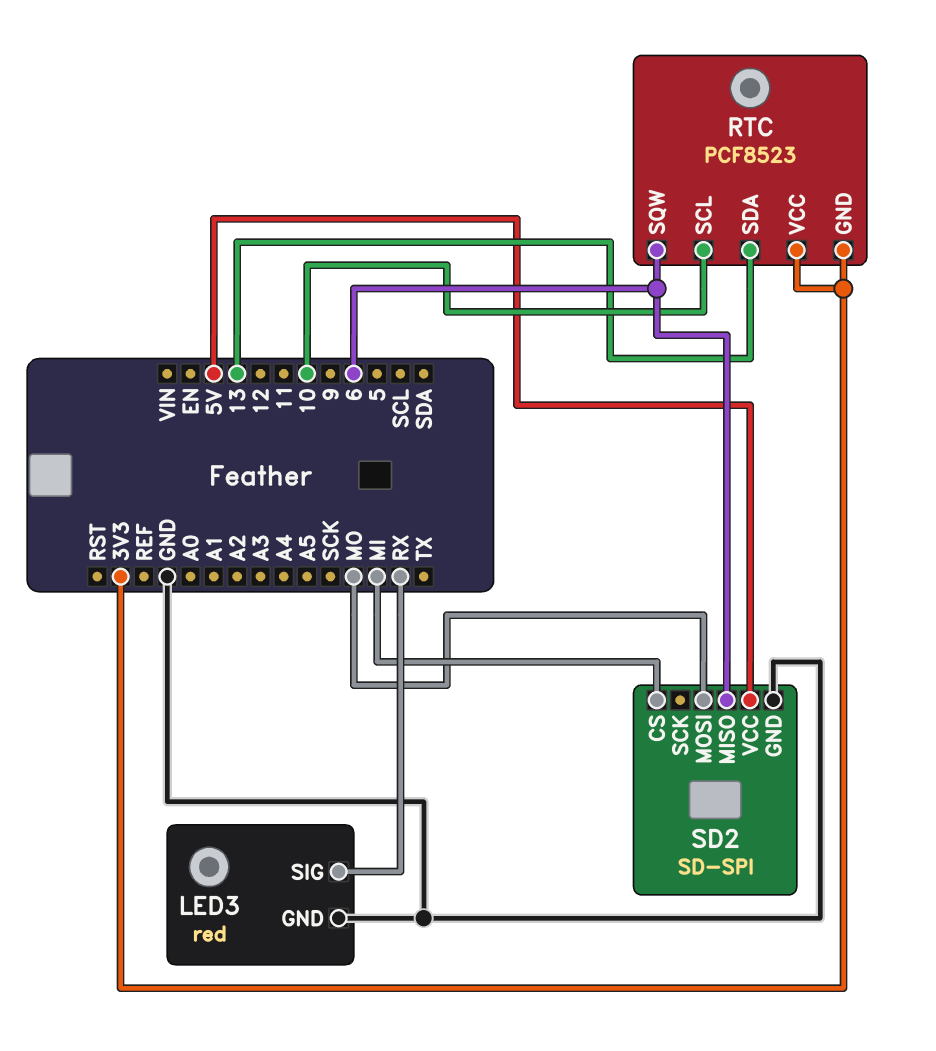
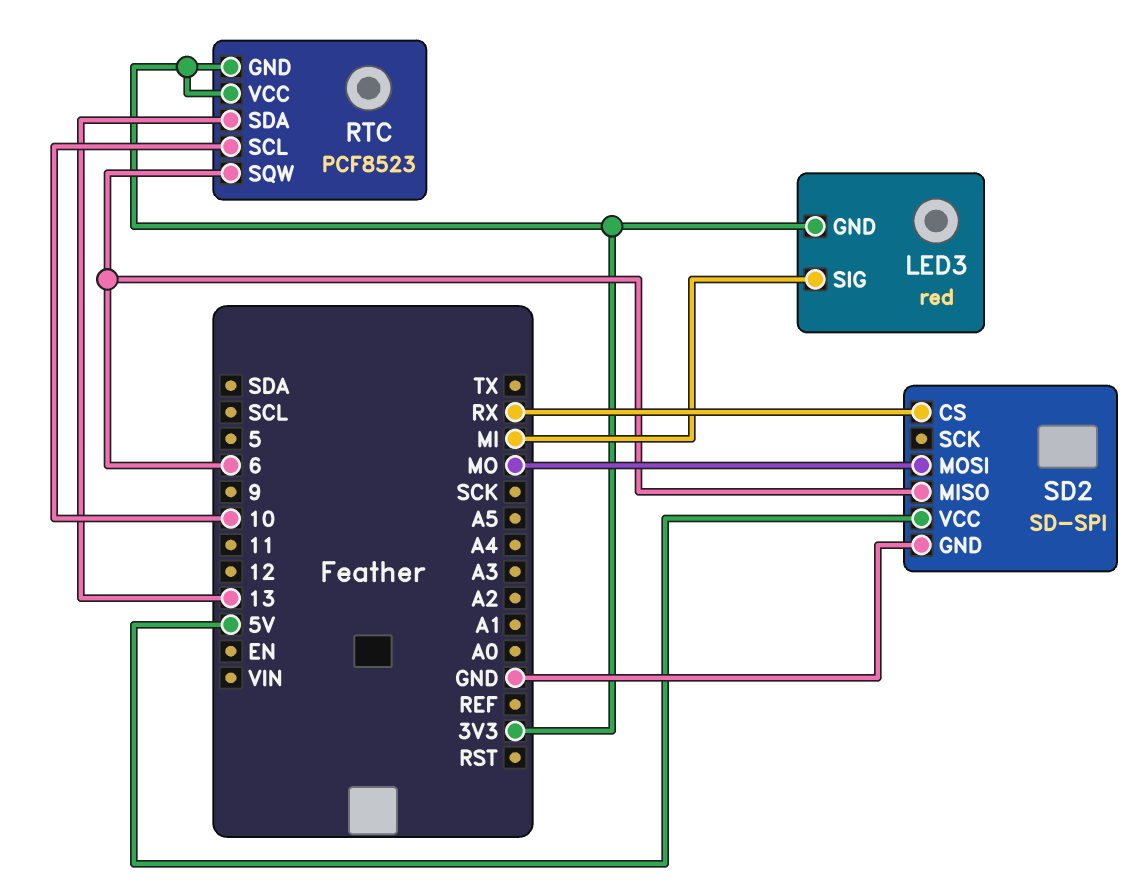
LED3 pin GND: GND -> 3V3
LED3 pin SIG: RX -> MI
SD2 pin CS: MI -> RX

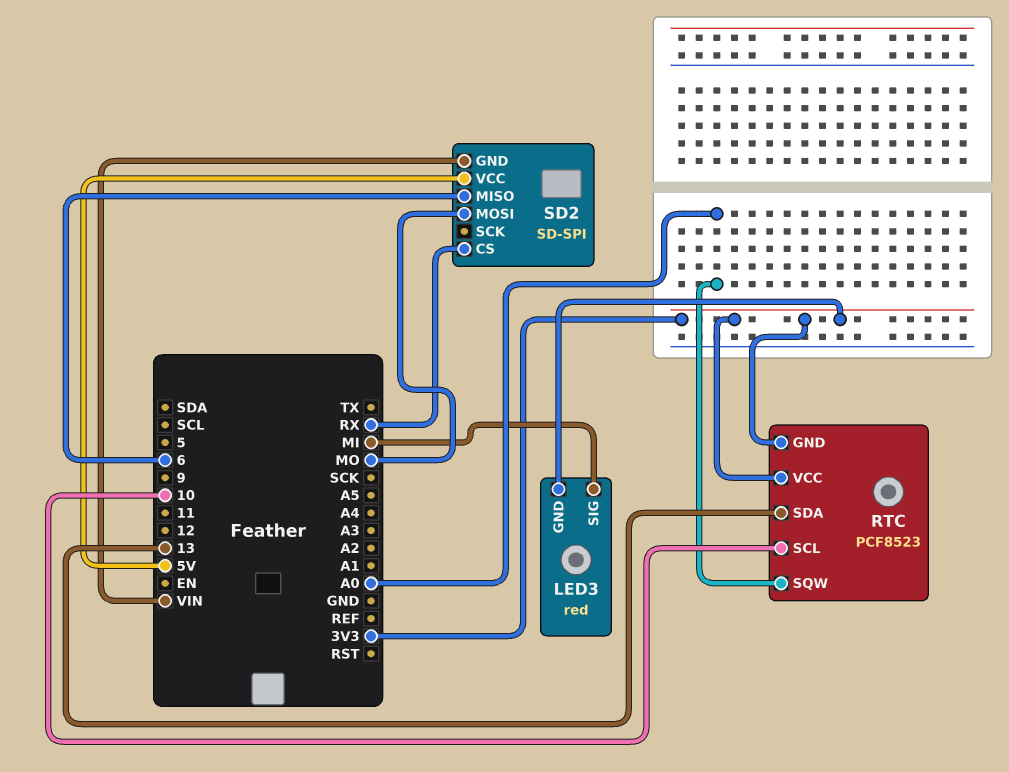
RTC pin SQW: 6 -> A0
SD2 pin GND: GND -> VIN

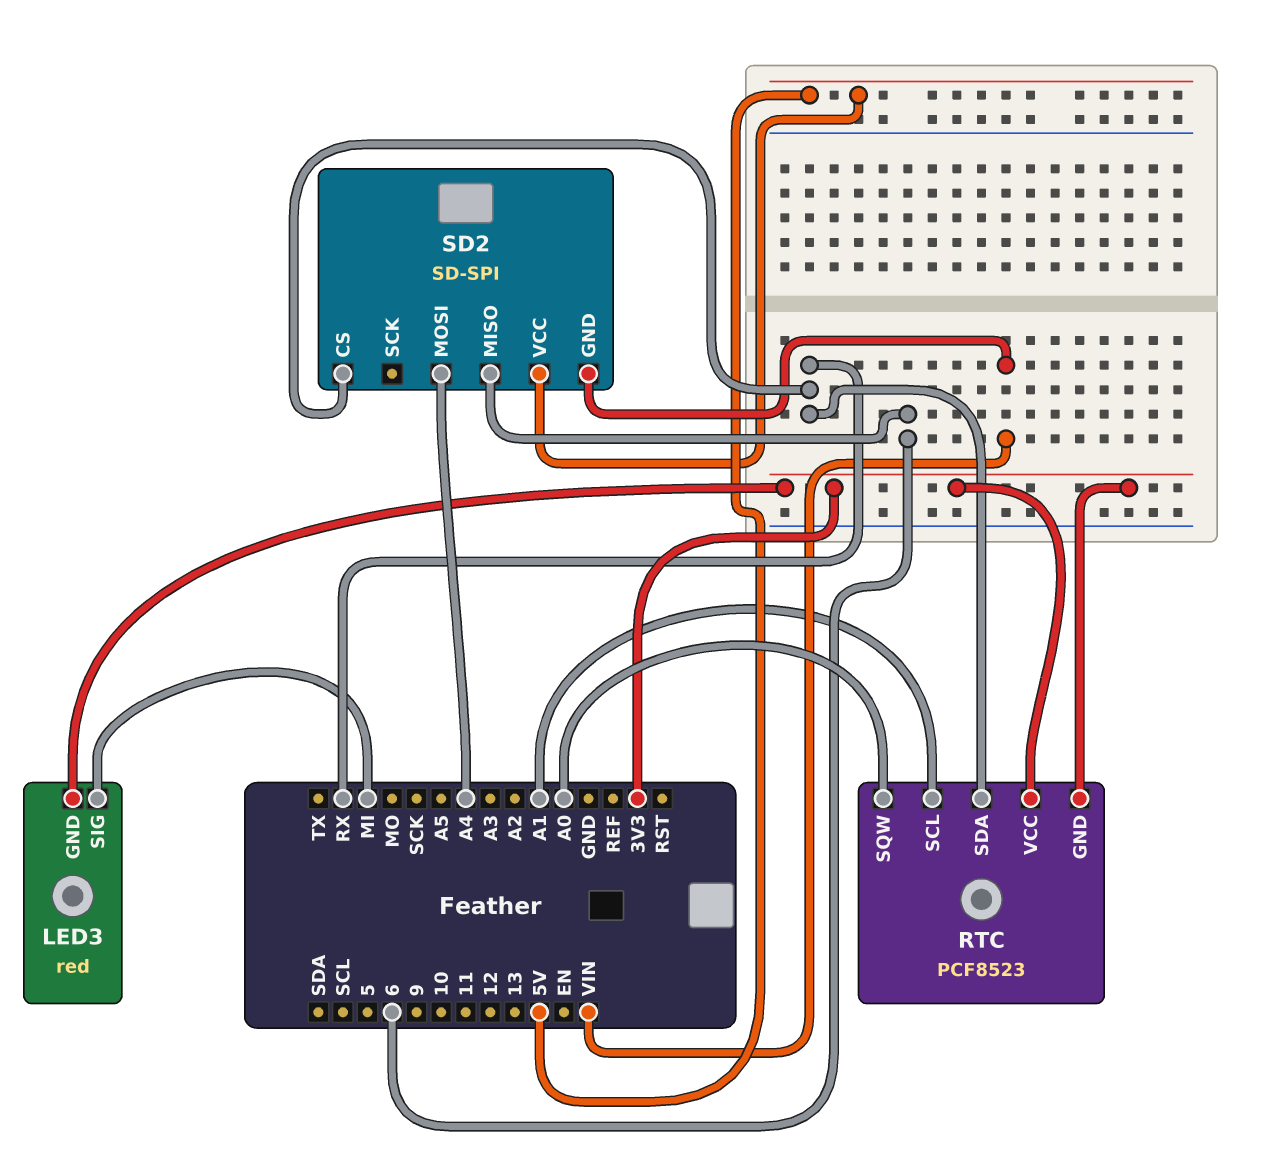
RTC pin SCL: 10 -> A1
RTC pin SDA: 13 -> RX
SD2 pin MOSI: MO -> A4

